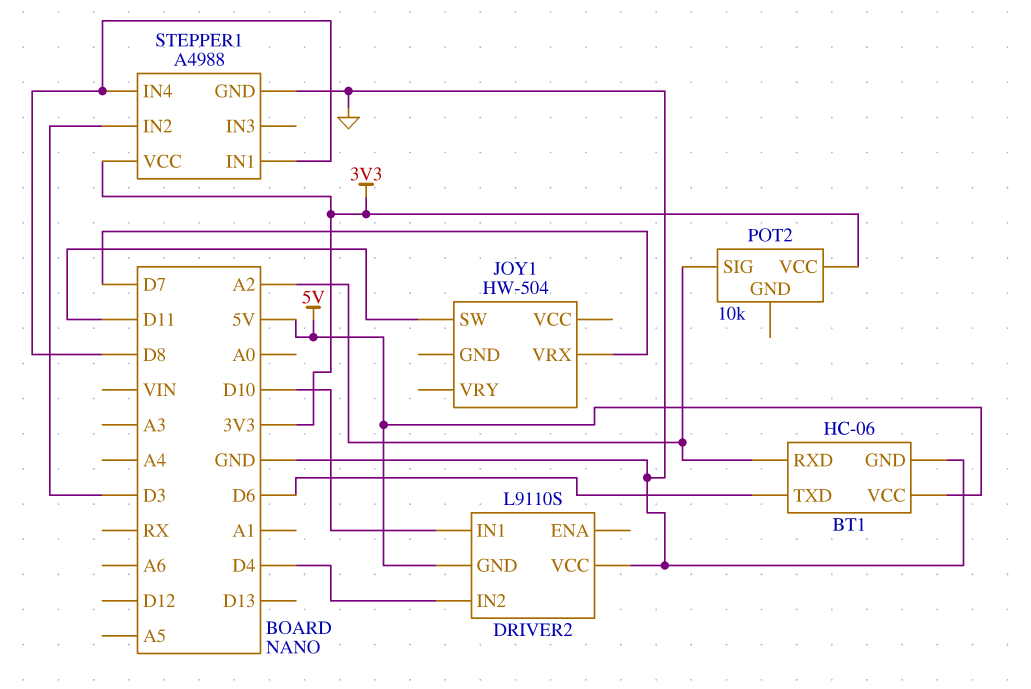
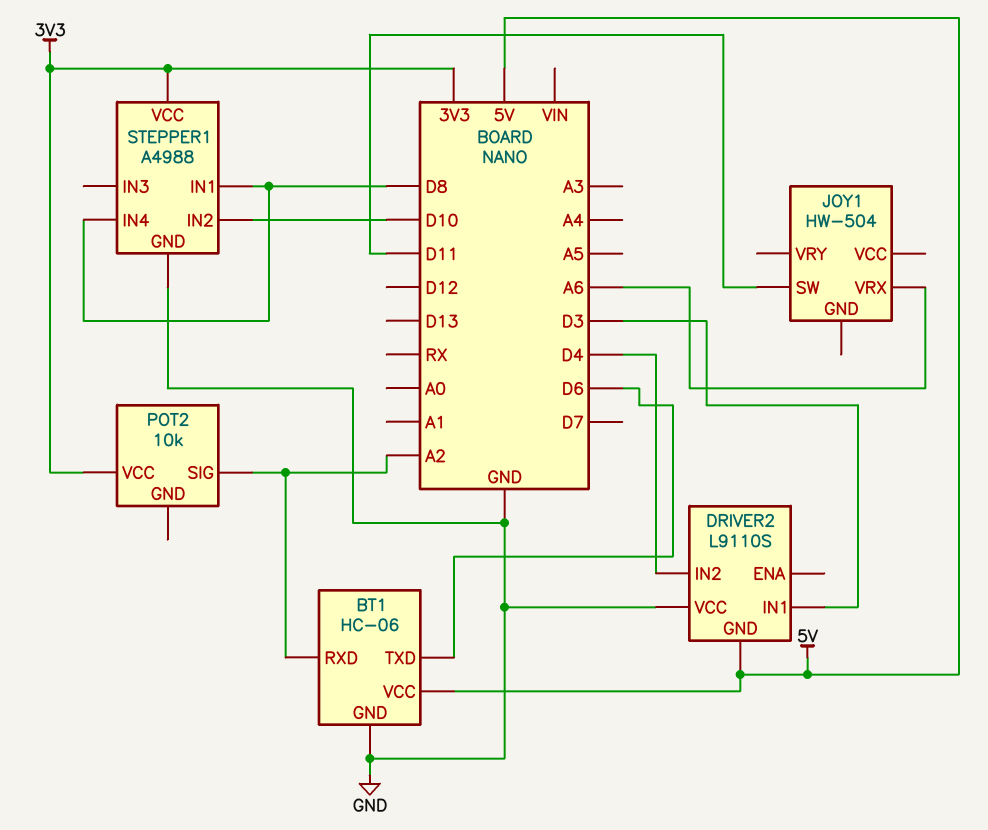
DRIVER2 pin IN1: D10 -> D3
JOY1 pin VRX: D7 -> A6
STEPPER1 pin IN2: D3 -> D10

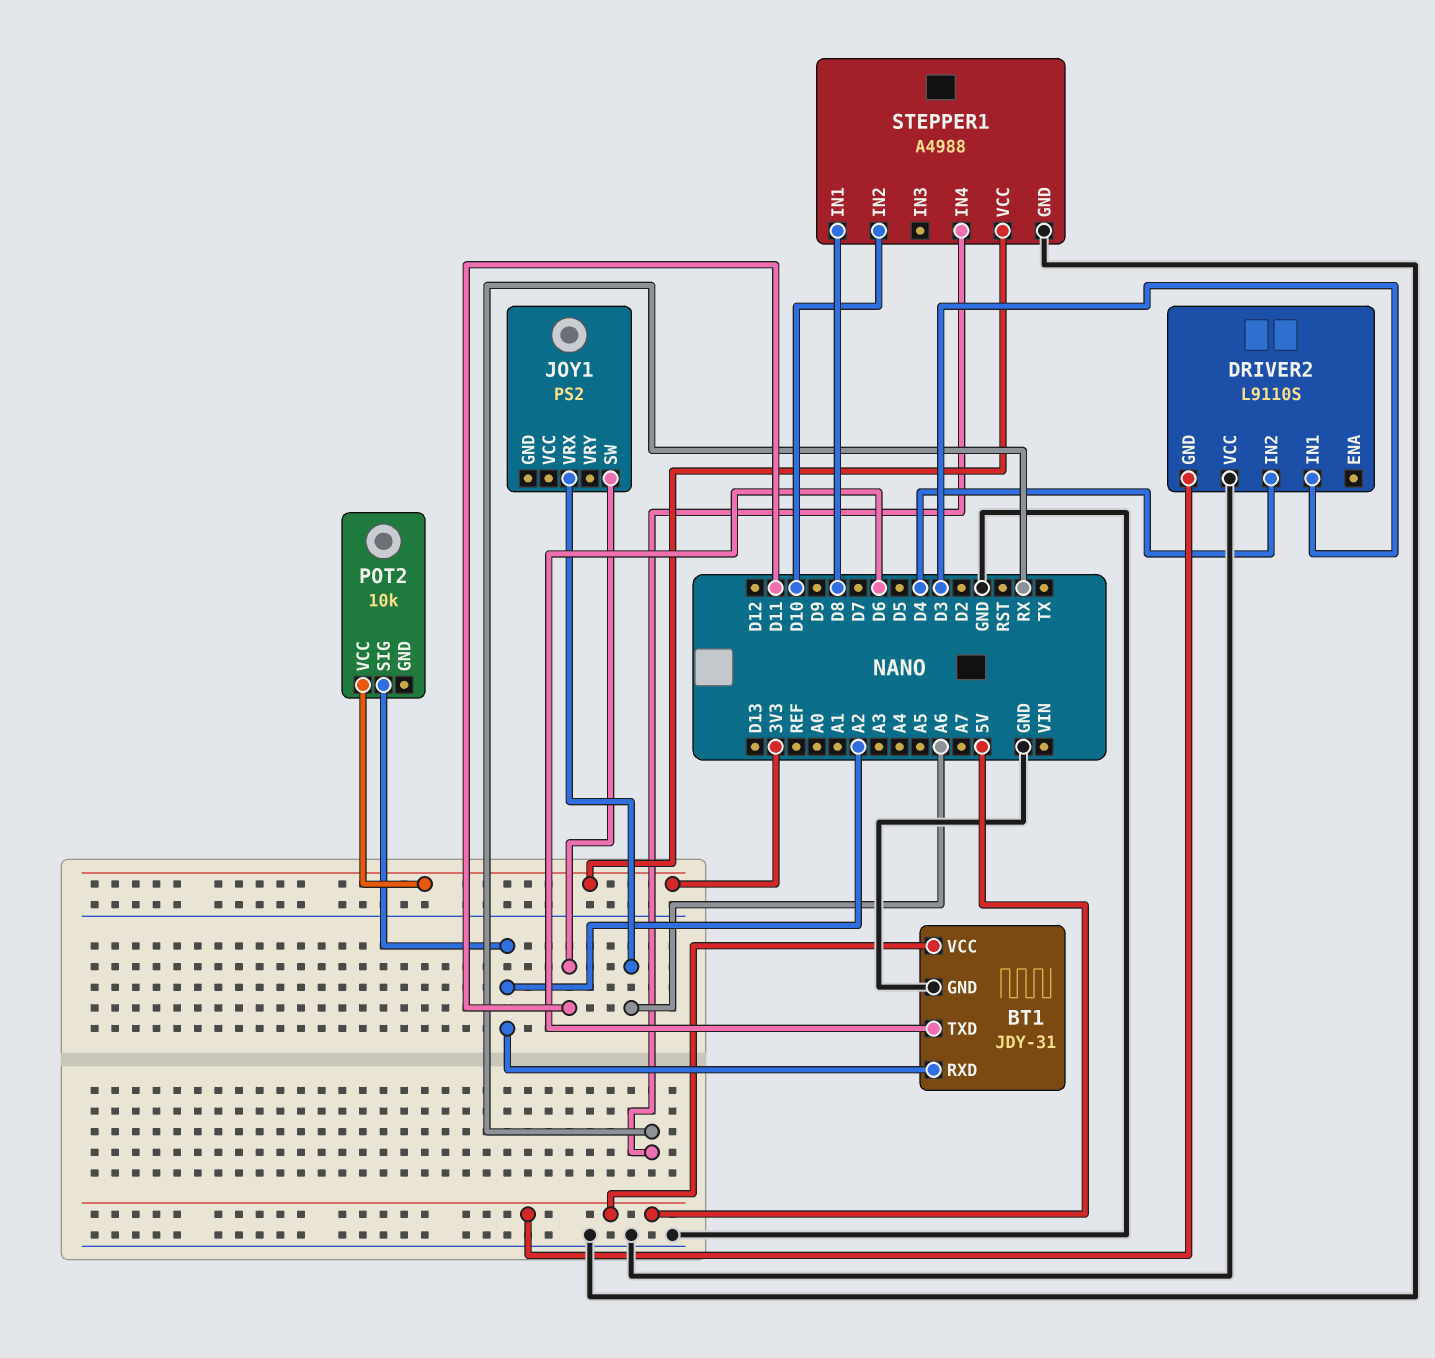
BT1: HC-06 -> JDY-31
JOY1: HW-504 -> PS2
STEPPER1 pin IN4: D8 -> RX

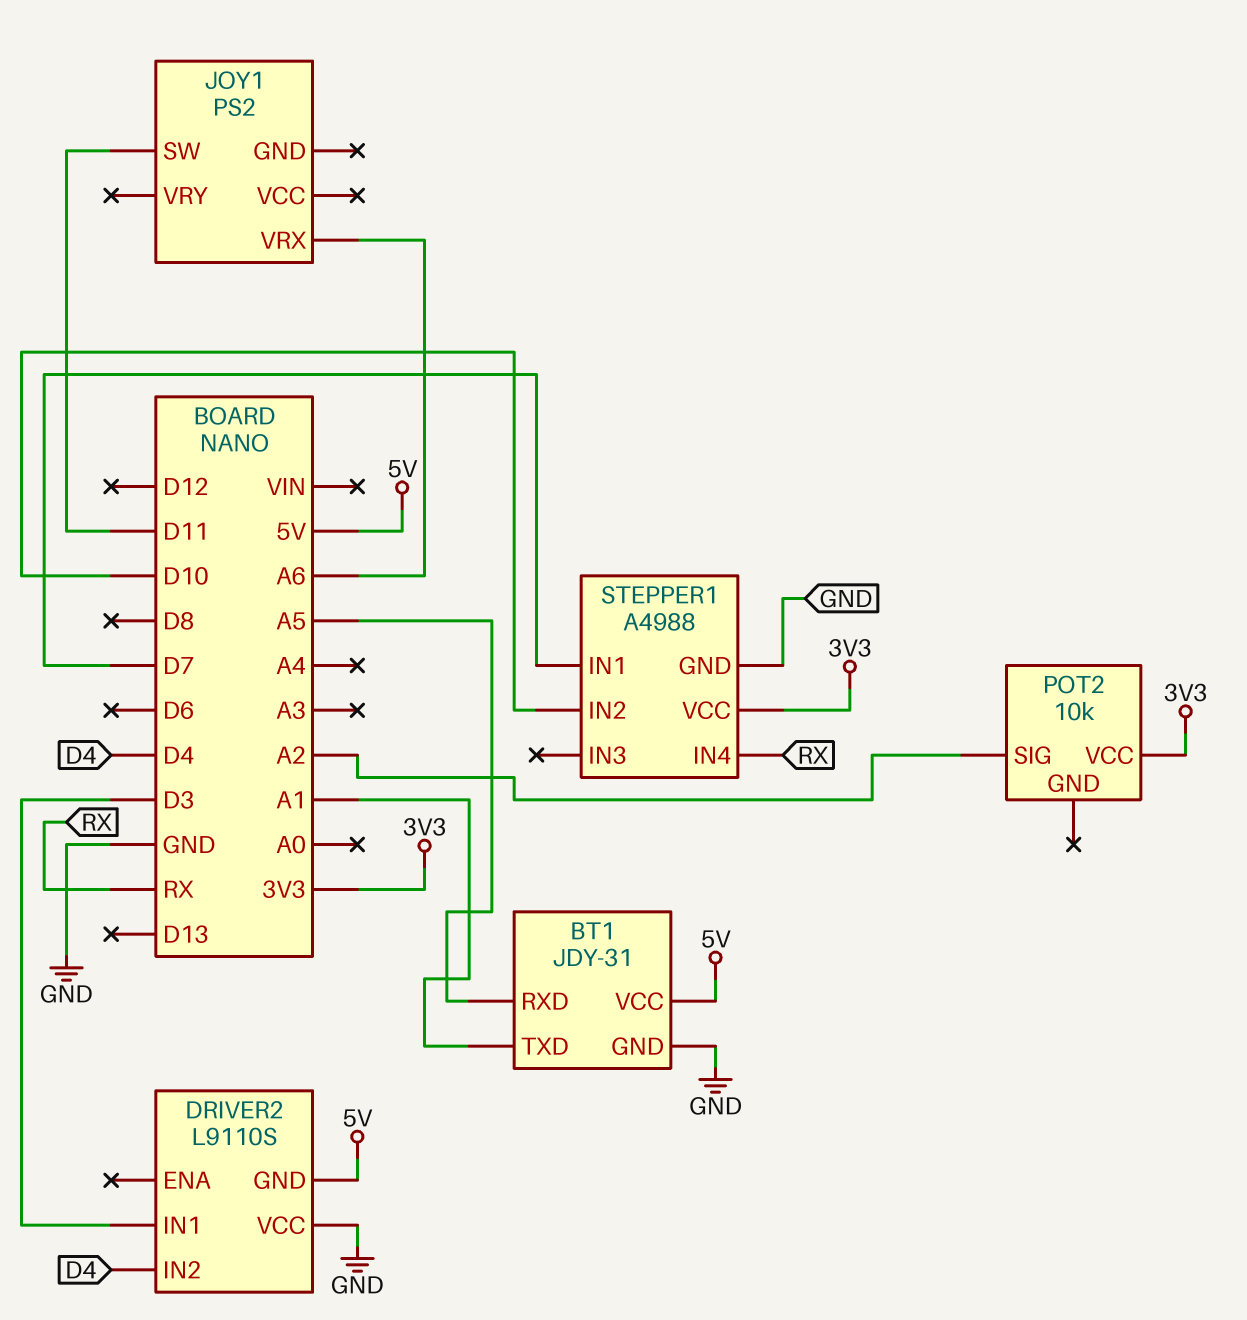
BT1 pin RXD: A2 -> A5
BT1 pin TXD: D6 -> A1
STEPPER1 pin IN1: D8 -> D7

